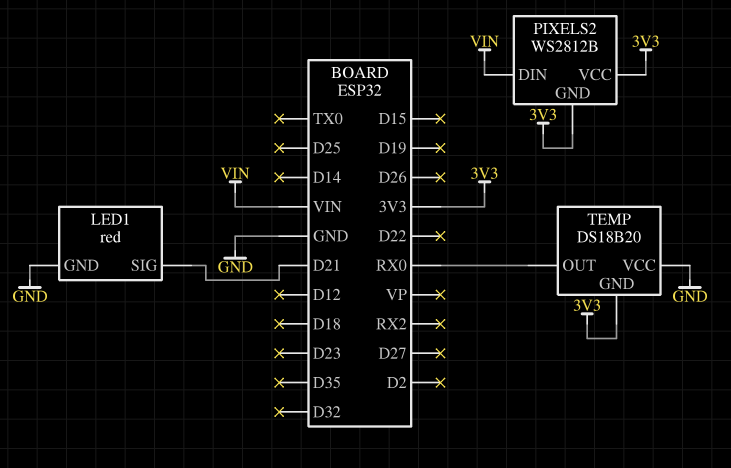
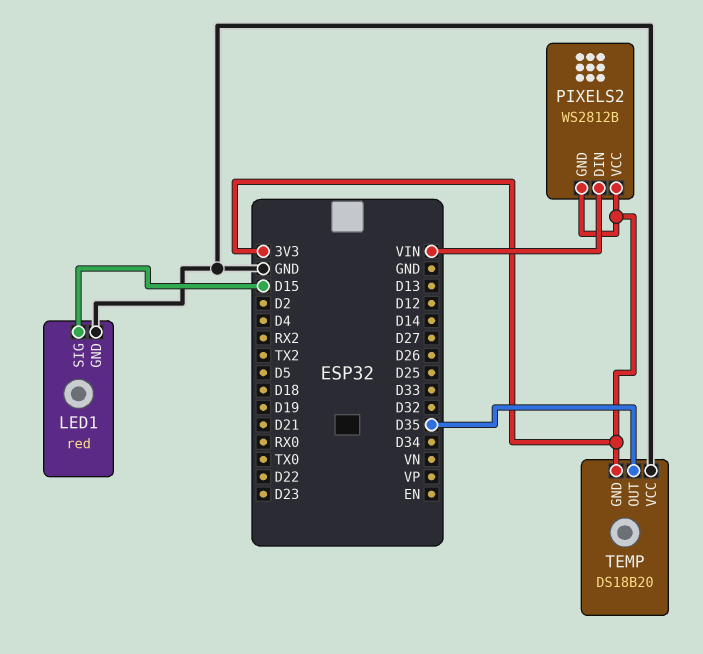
LED1 pin SIG: D21 -> D15
TEMP pin OUT: RX0 -> D35

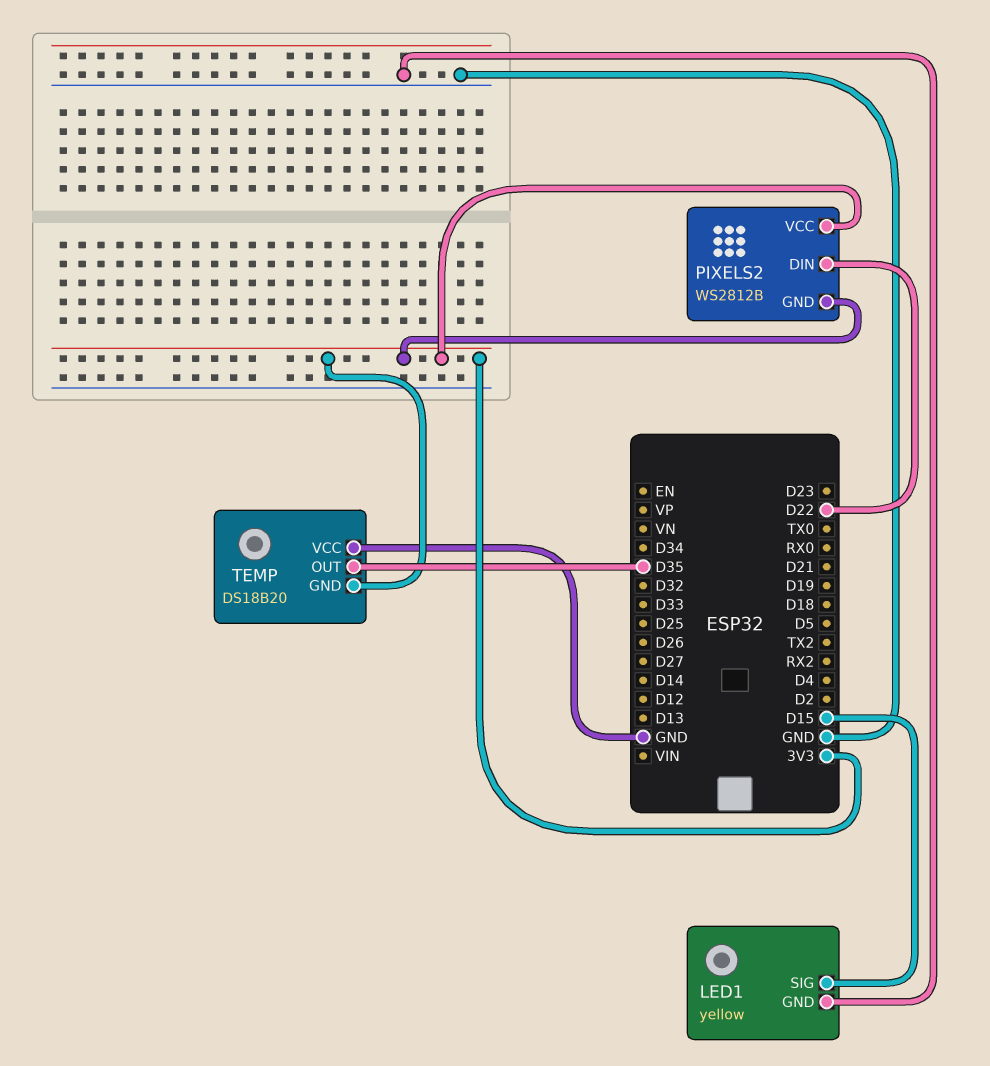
LED1: red -> yellow
PIXELS2 pin DIN: VIN -> D22

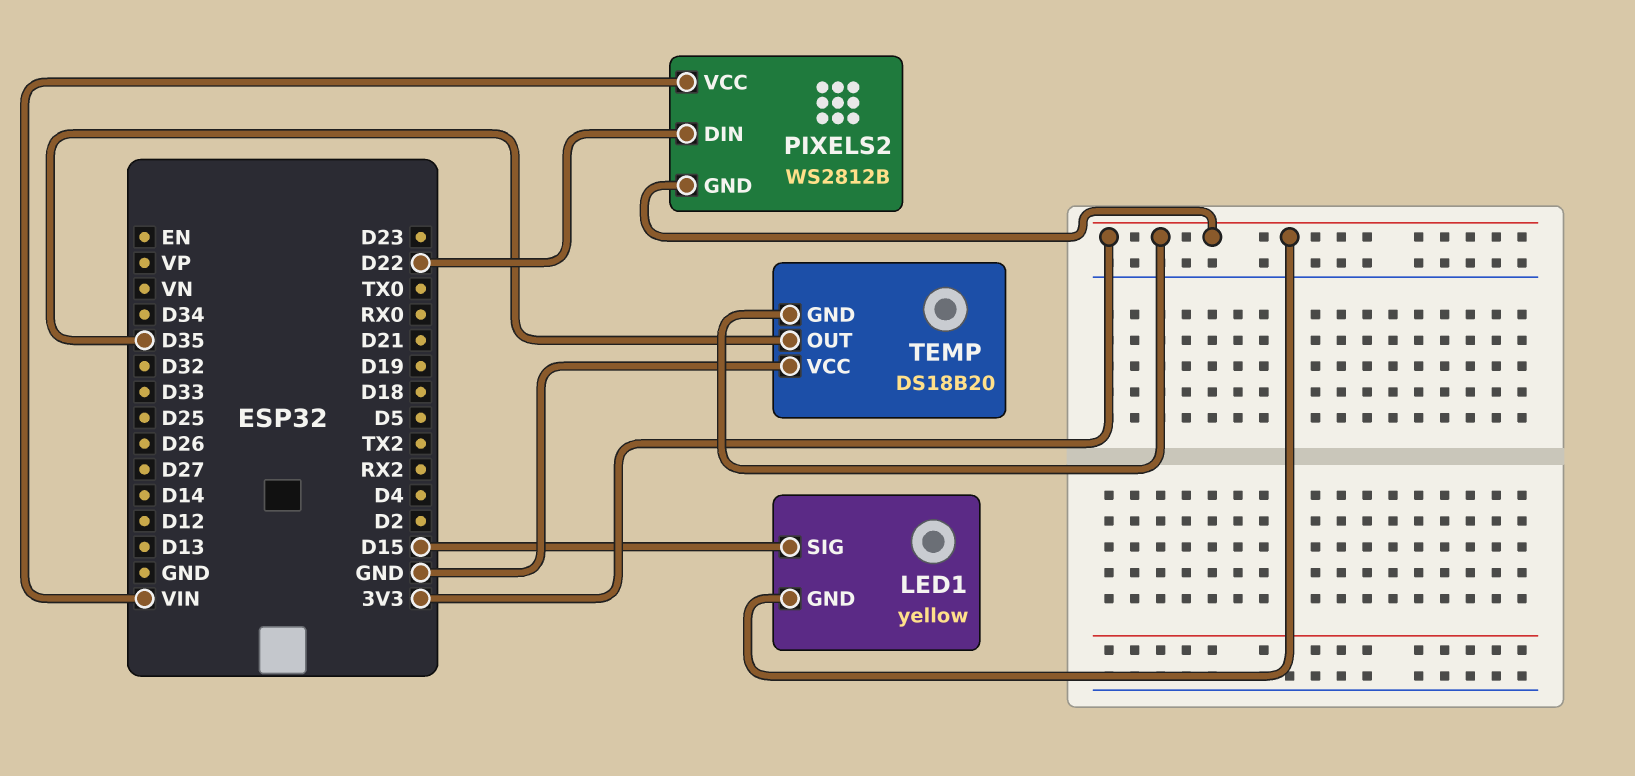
LED1 pin GND: GND -> 3V3
PIXELS2 pin VCC: 3V3 -> VIN

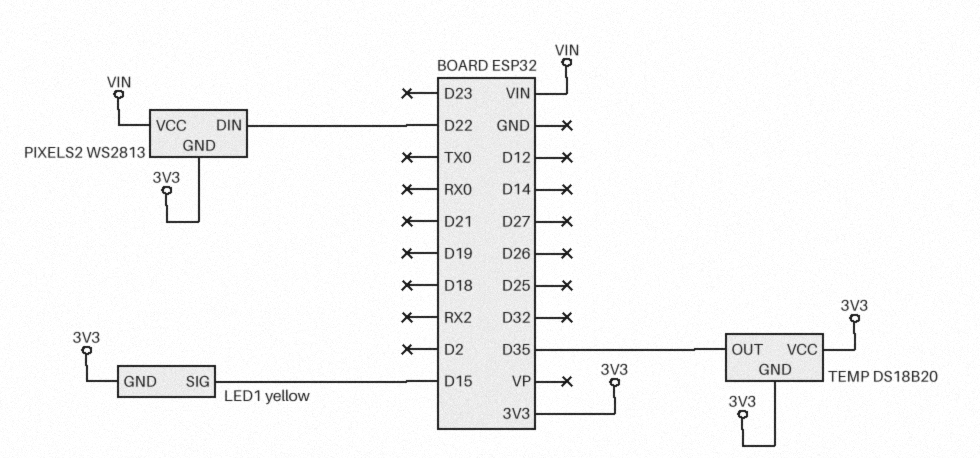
PIXELS2: WS2812B -> WS2813
TEMP pin VCC: GND -> 3V3

